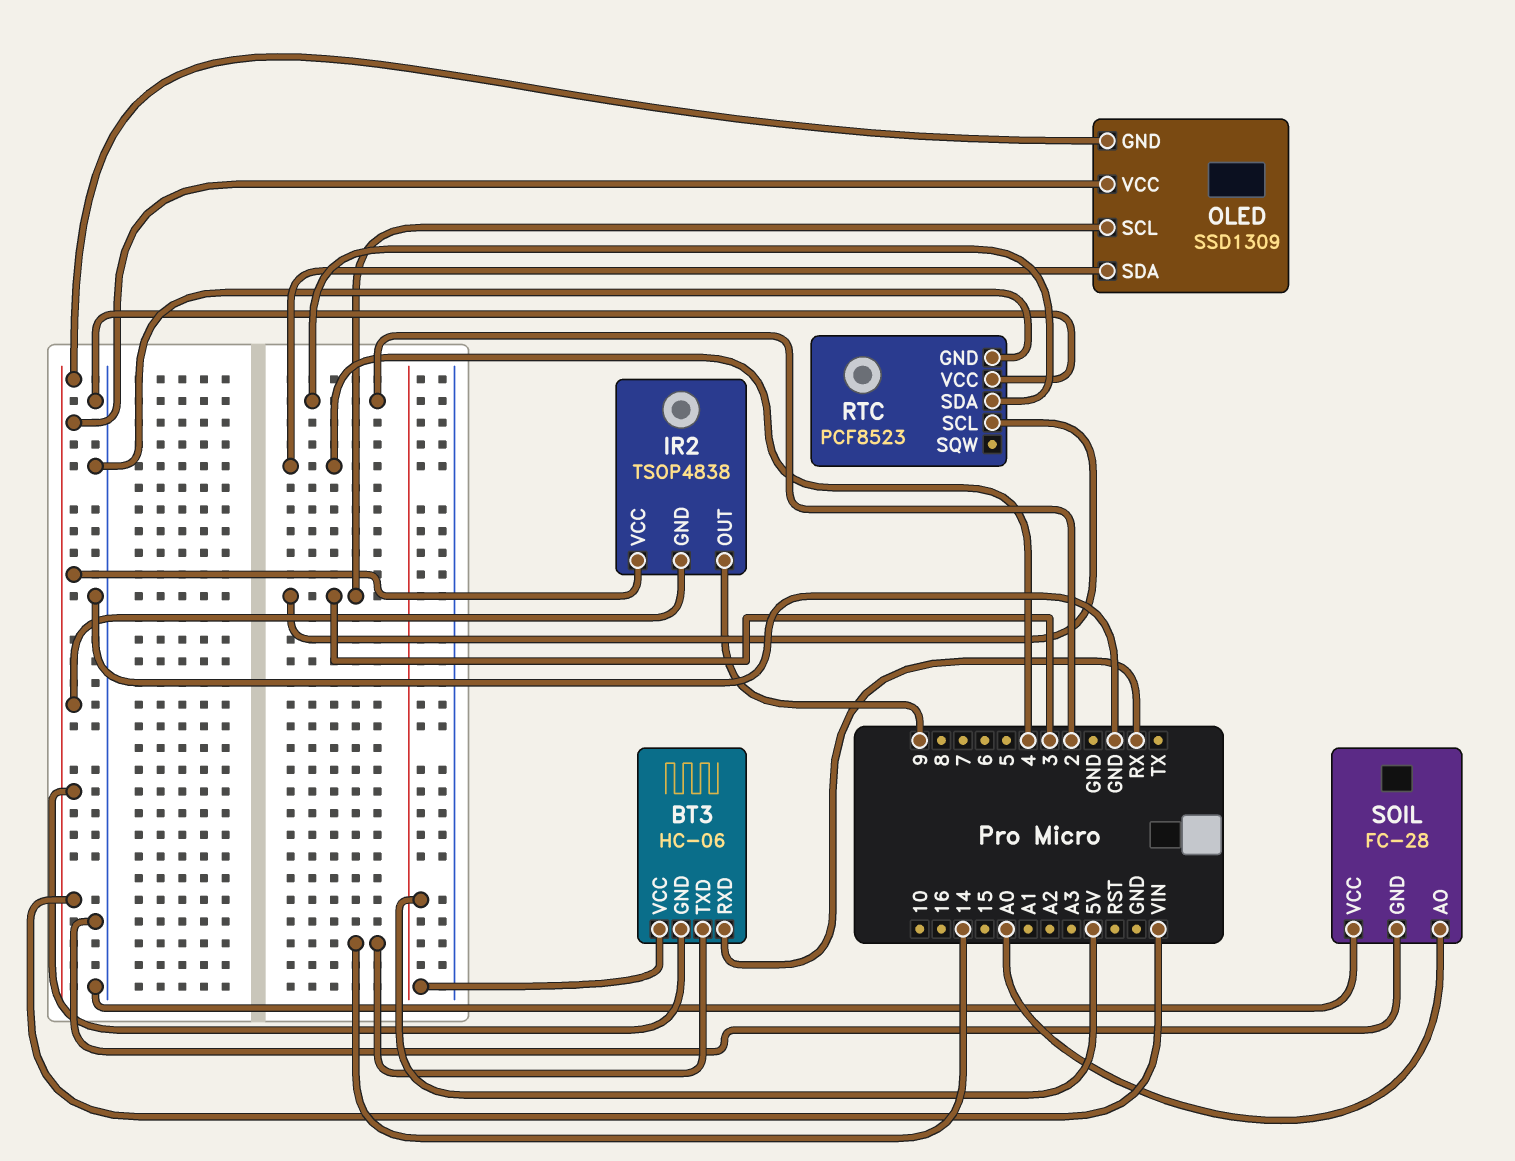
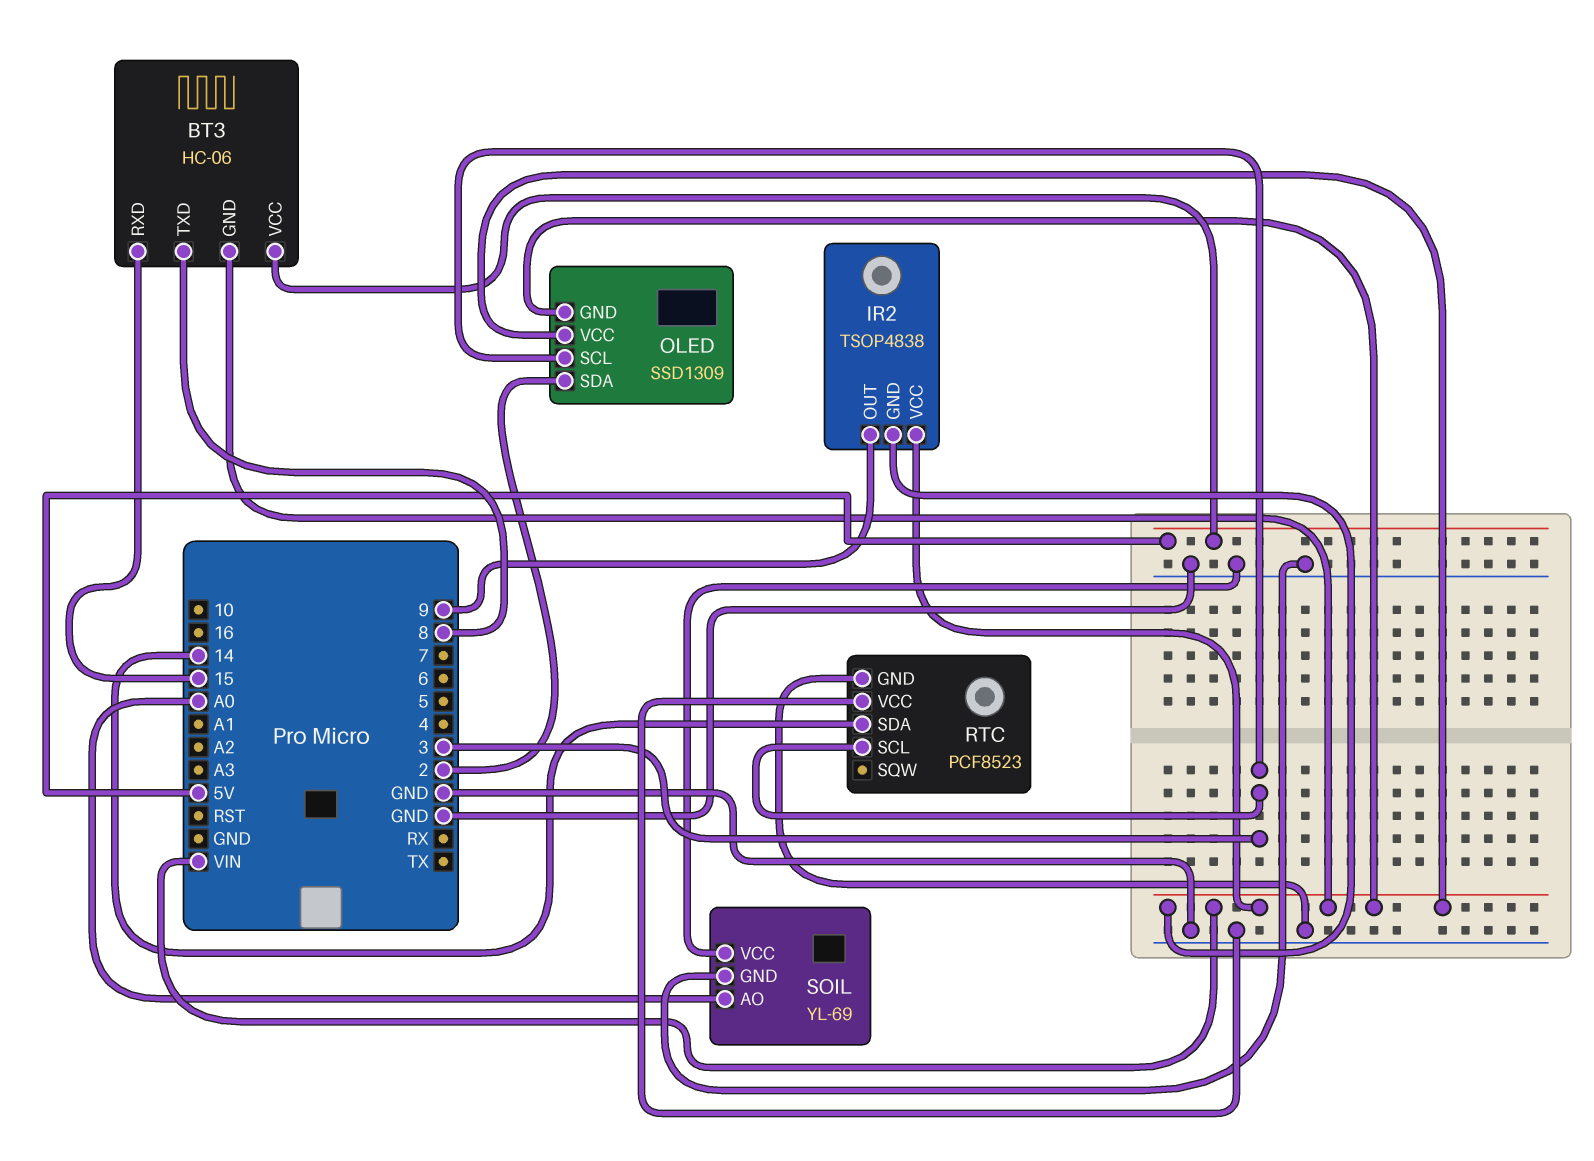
BT3 pin RXD: RX -> 15
BT3 pin TXD: 14 -> 8
OLED pin SDA: 4 -> 2
RTC pin SDA: 2 -> 14
SOIL: FC-28 -> YL-69

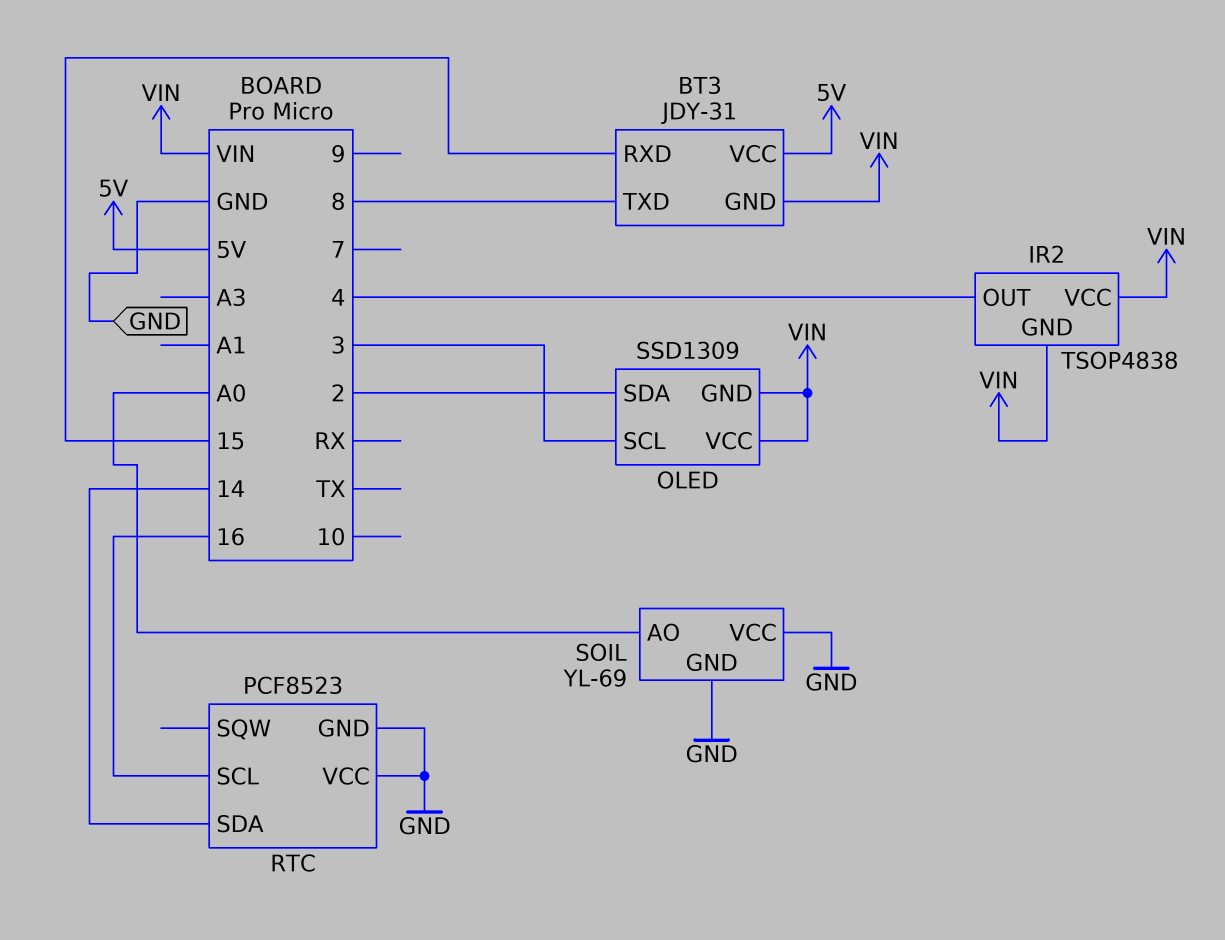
BT3: HC-06 -> JDY-31
IR2 pin OUT: 9 -> 4
RTC pin SCL: 3 -> 16

